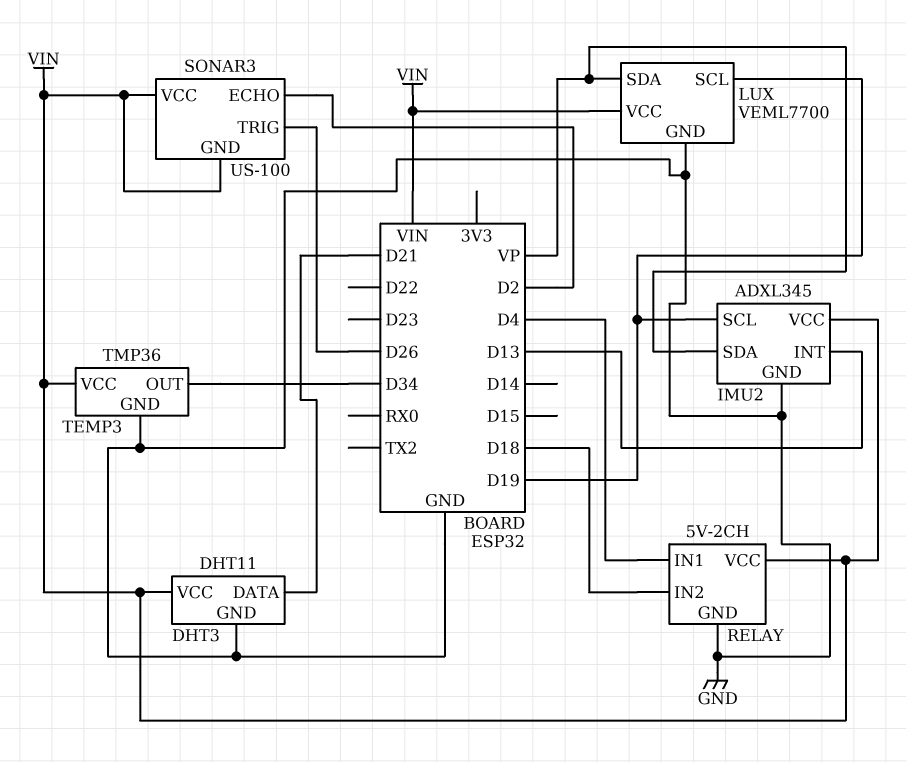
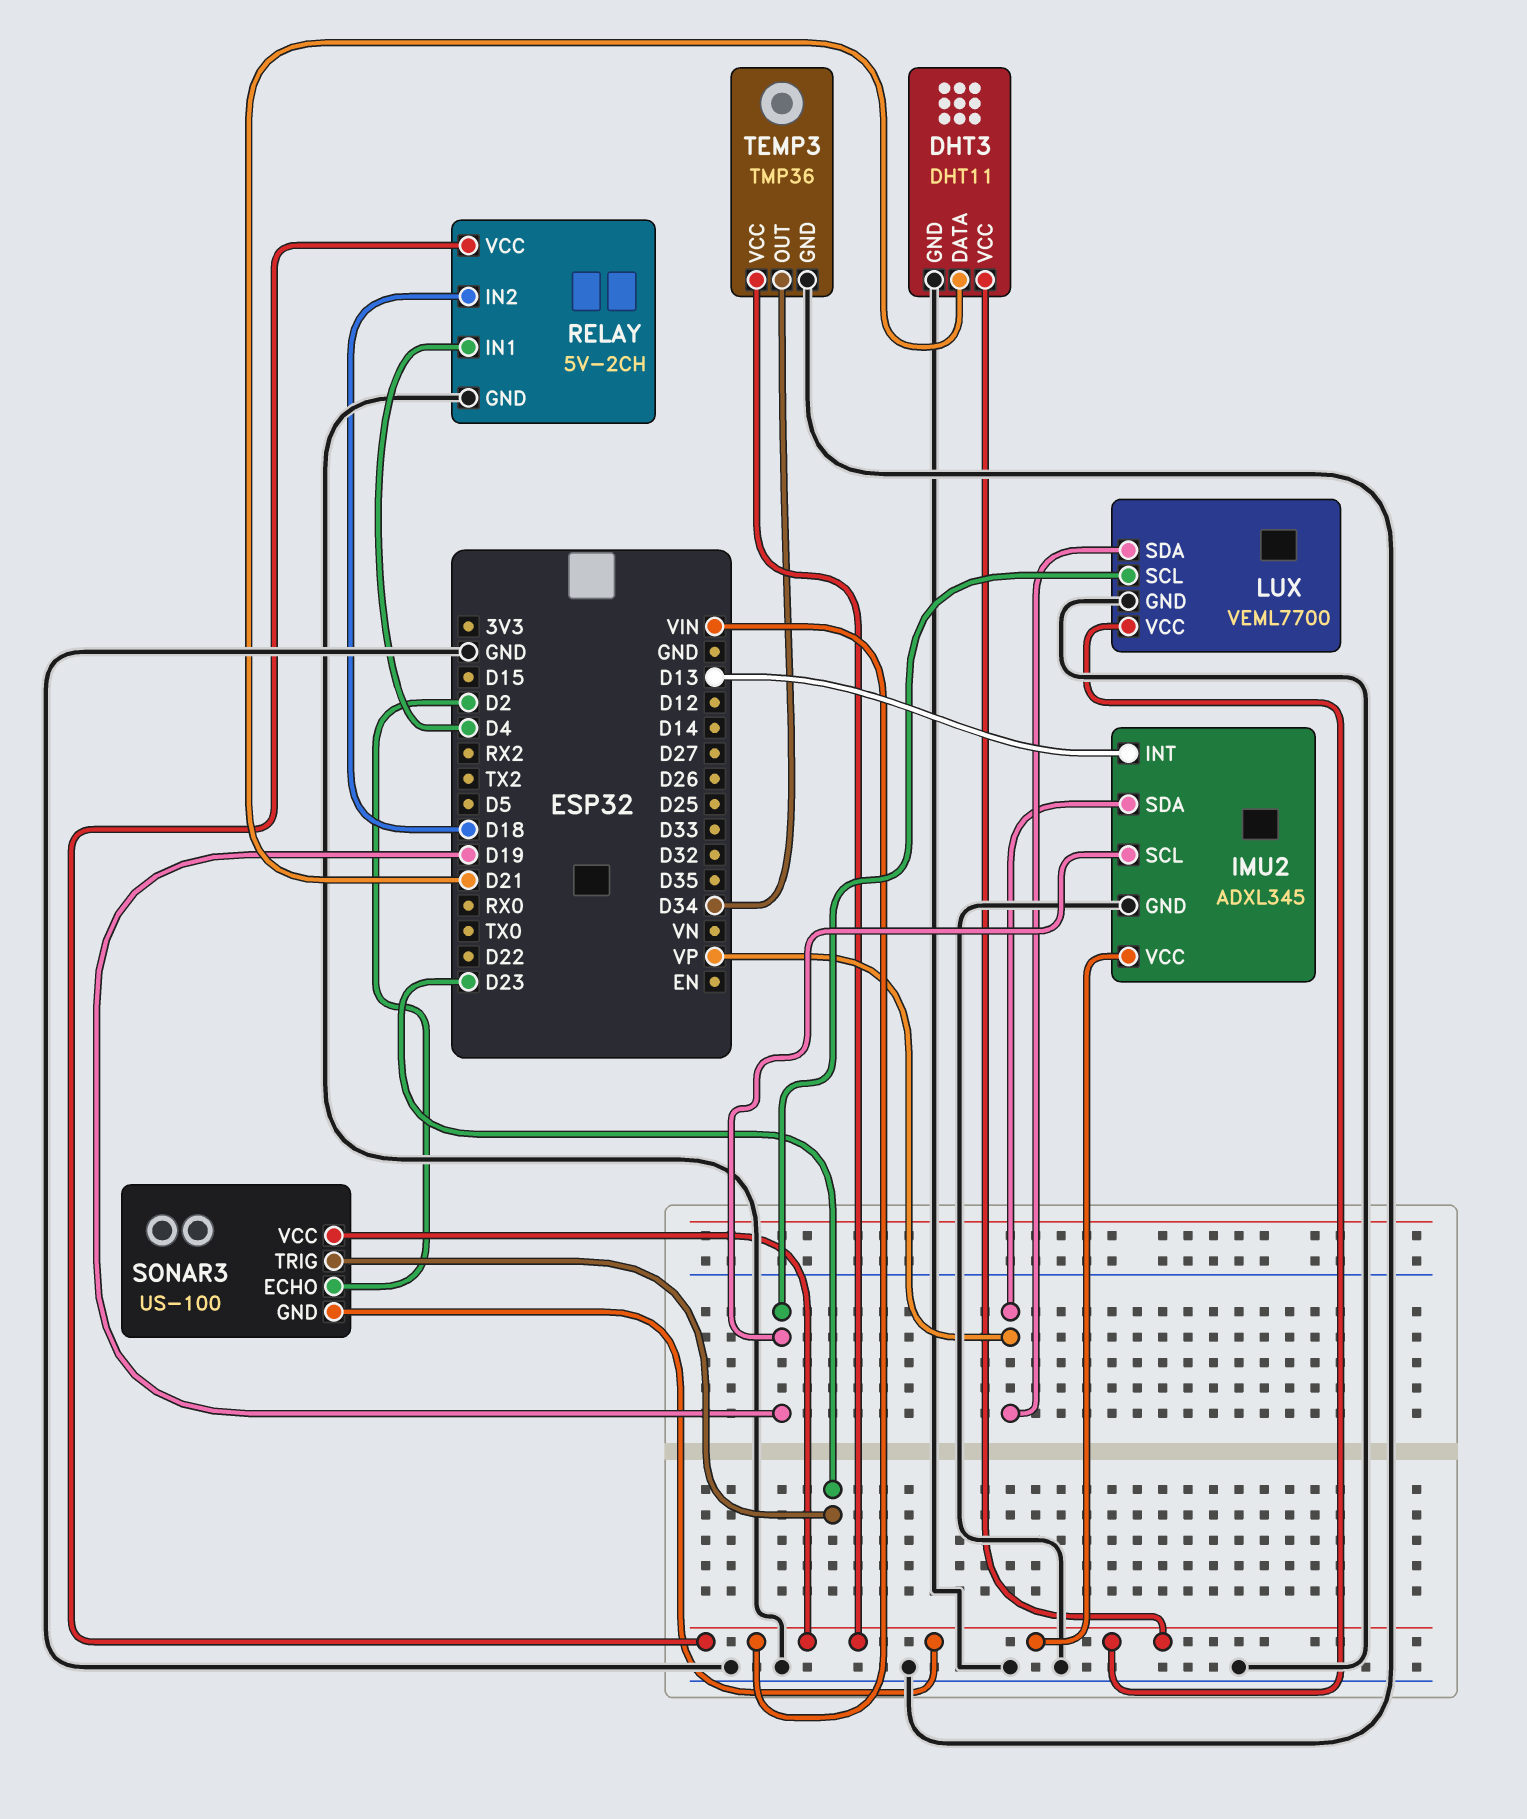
SONAR3 pin TRIG: D26 -> D23

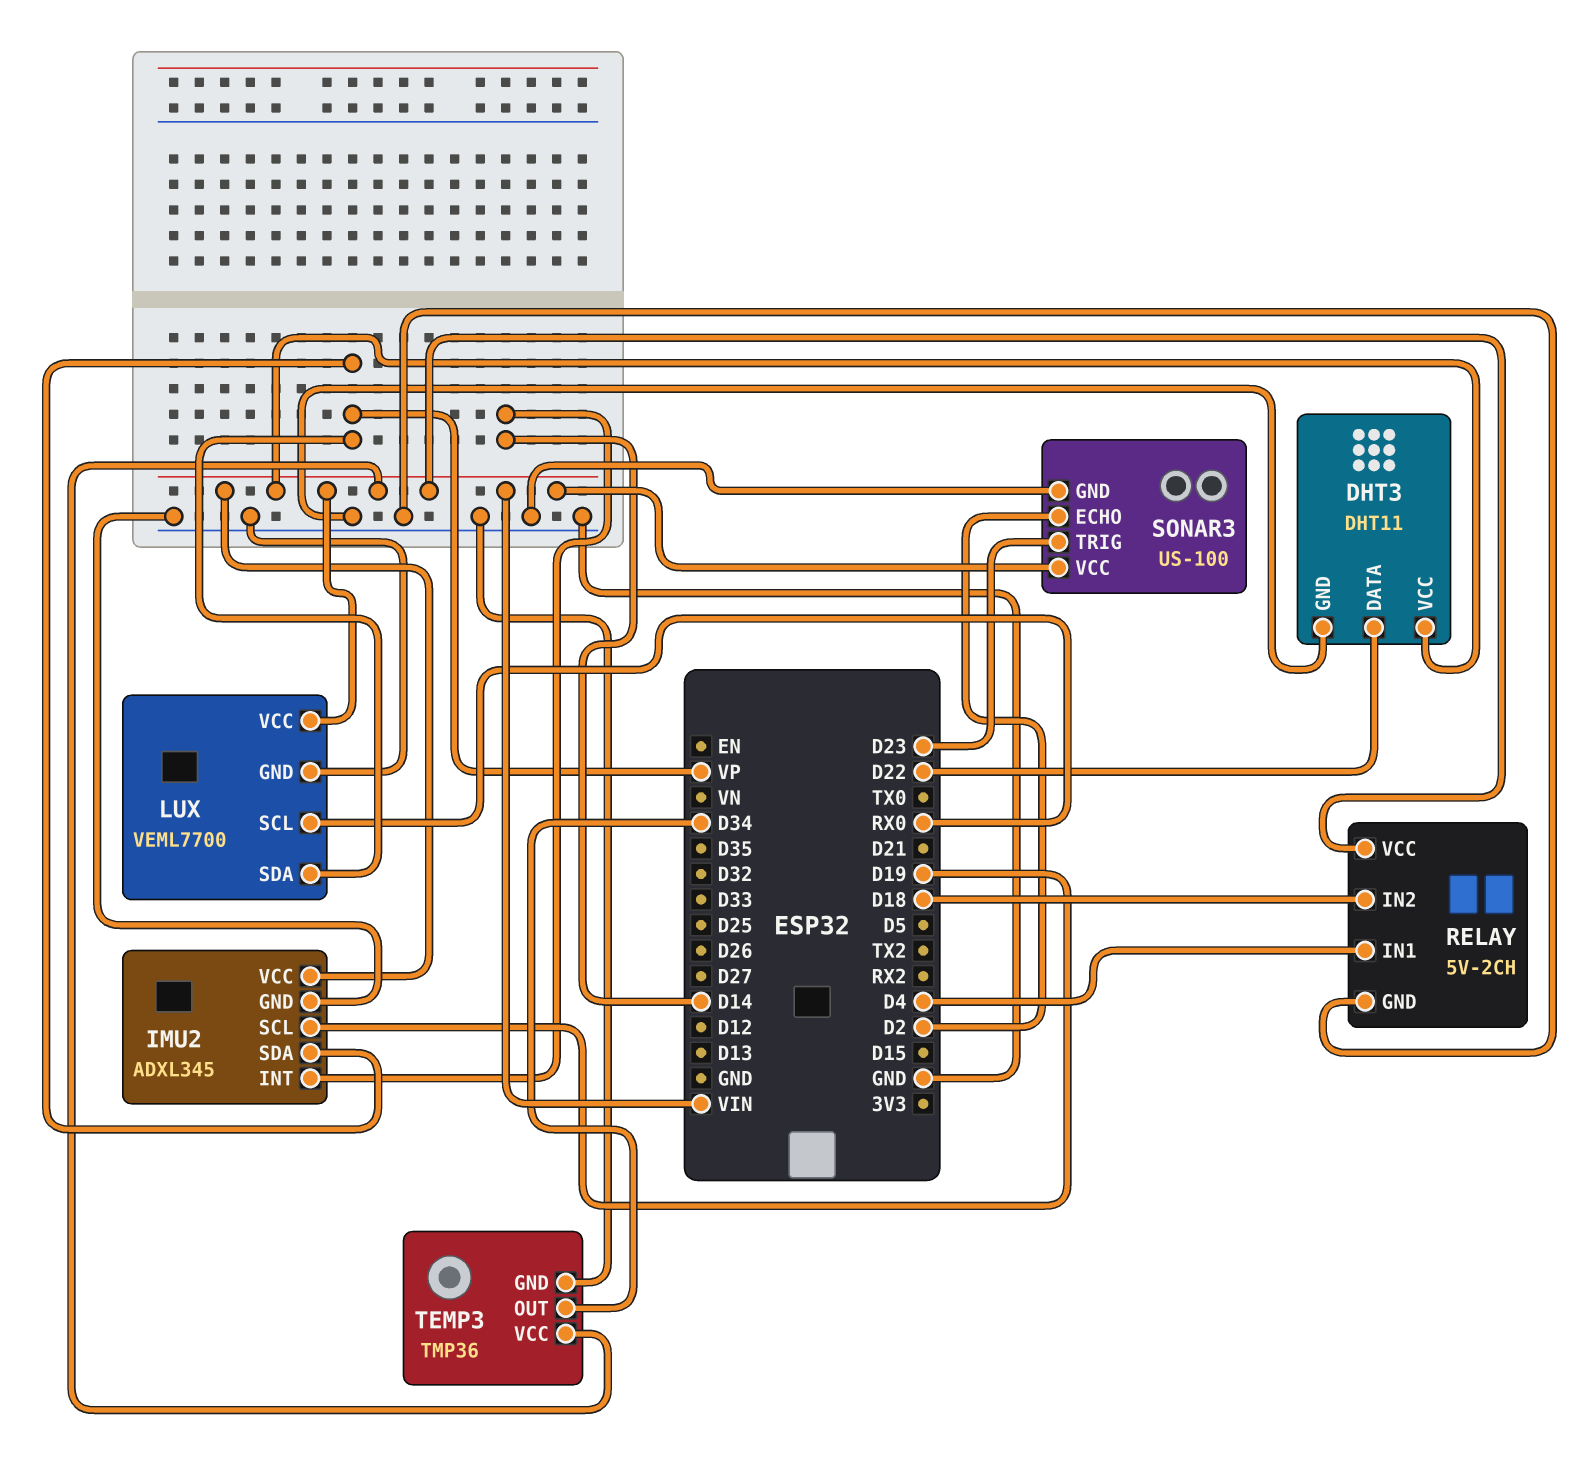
DHT3 pin DATA: D21 -> D22
IMU2 pin INT: D13 -> D14
LUX pin SCL: D19 -> RX0
SONAR3 pin GND: VIN -> GND

